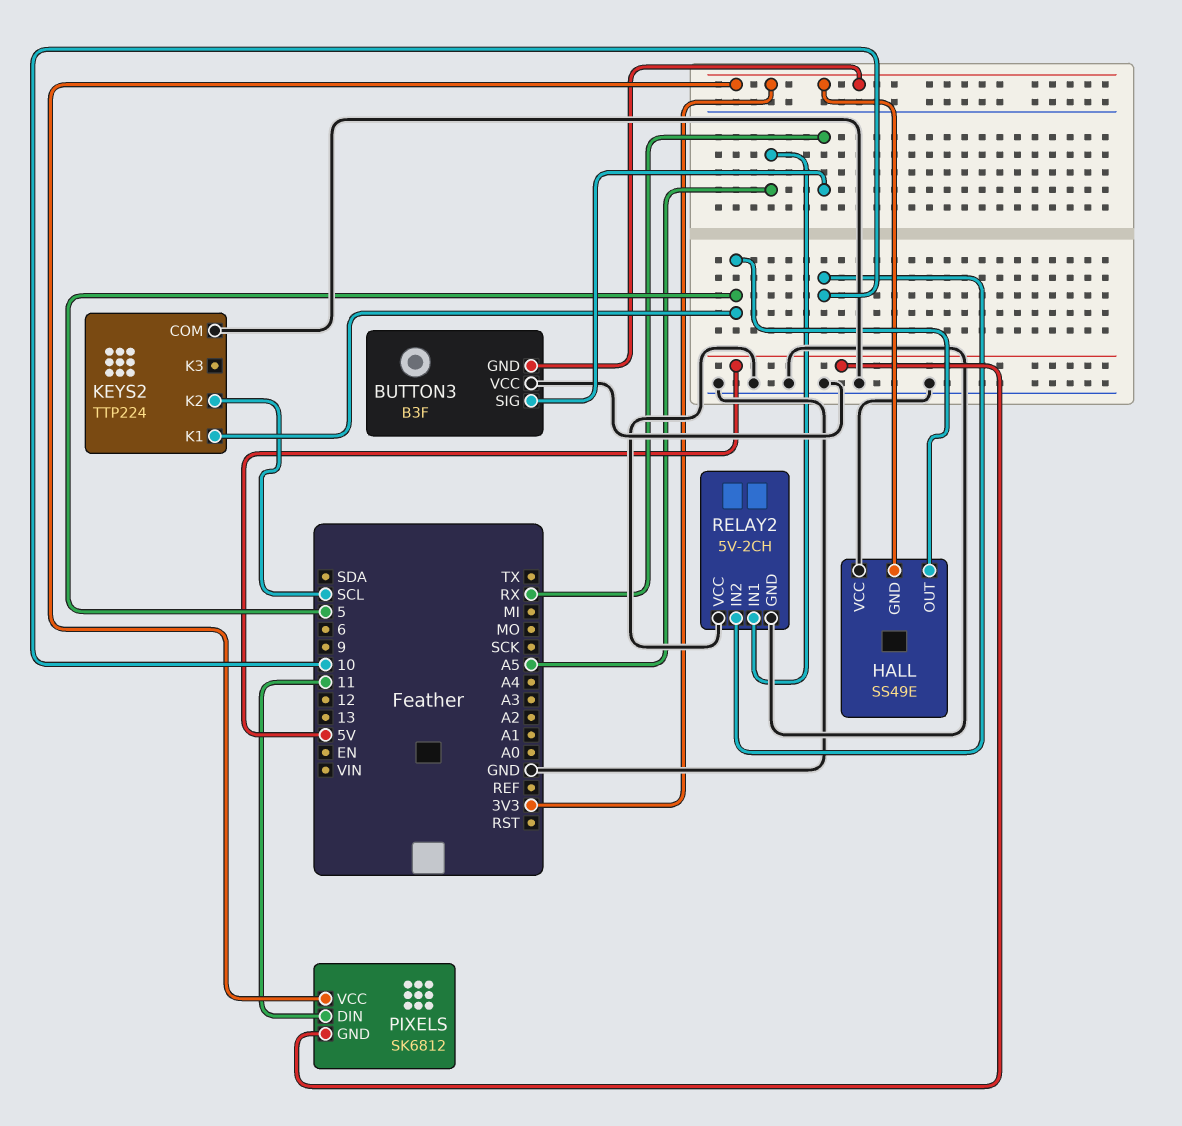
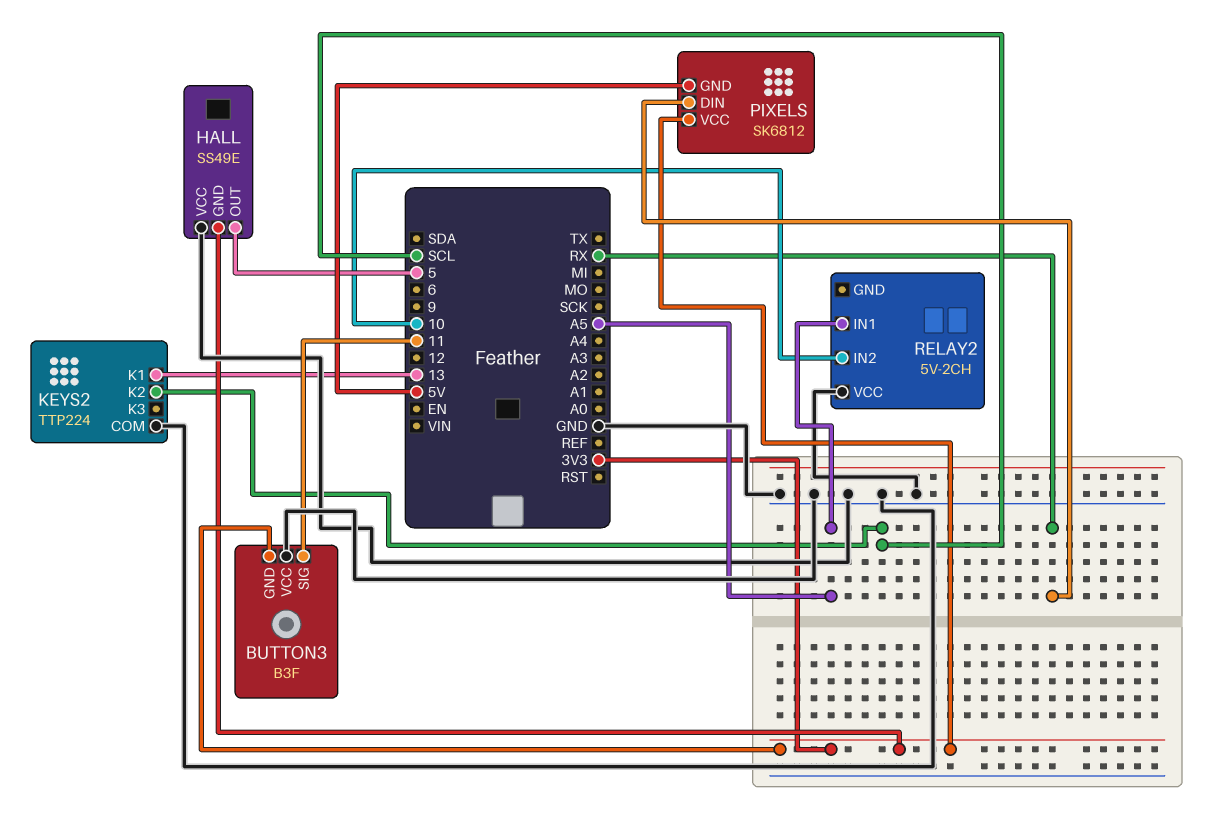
BUTTON3 pin SIG: RX -> 11
KEYS2 pin K1: 5 -> 13
PIXELS pin DIN: 11 -> RX
RELAY2 pin GND: GND -> none

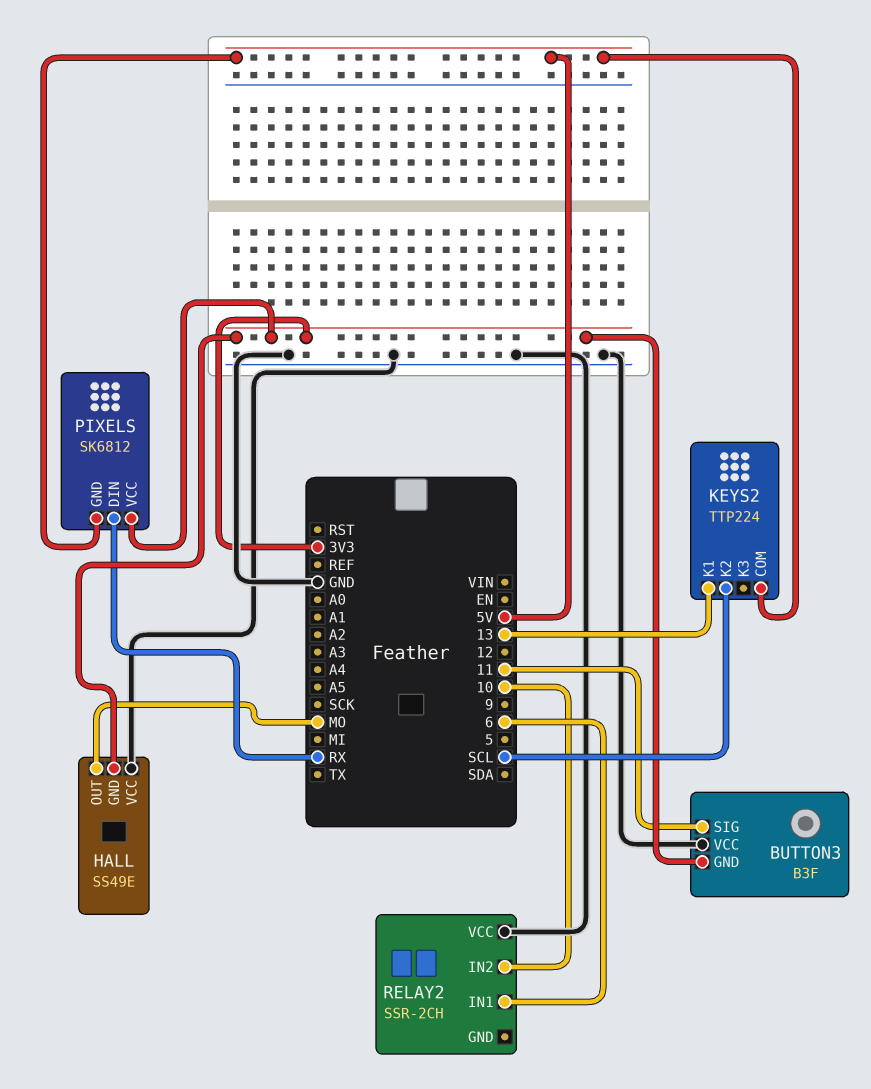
HALL pin OUT: 5 -> MO
KEYS2 pin COM: GND -> 5V
RELAY2: 5V-2CH -> SSR-2CH
RELAY2 pin IN1: A5 -> 6

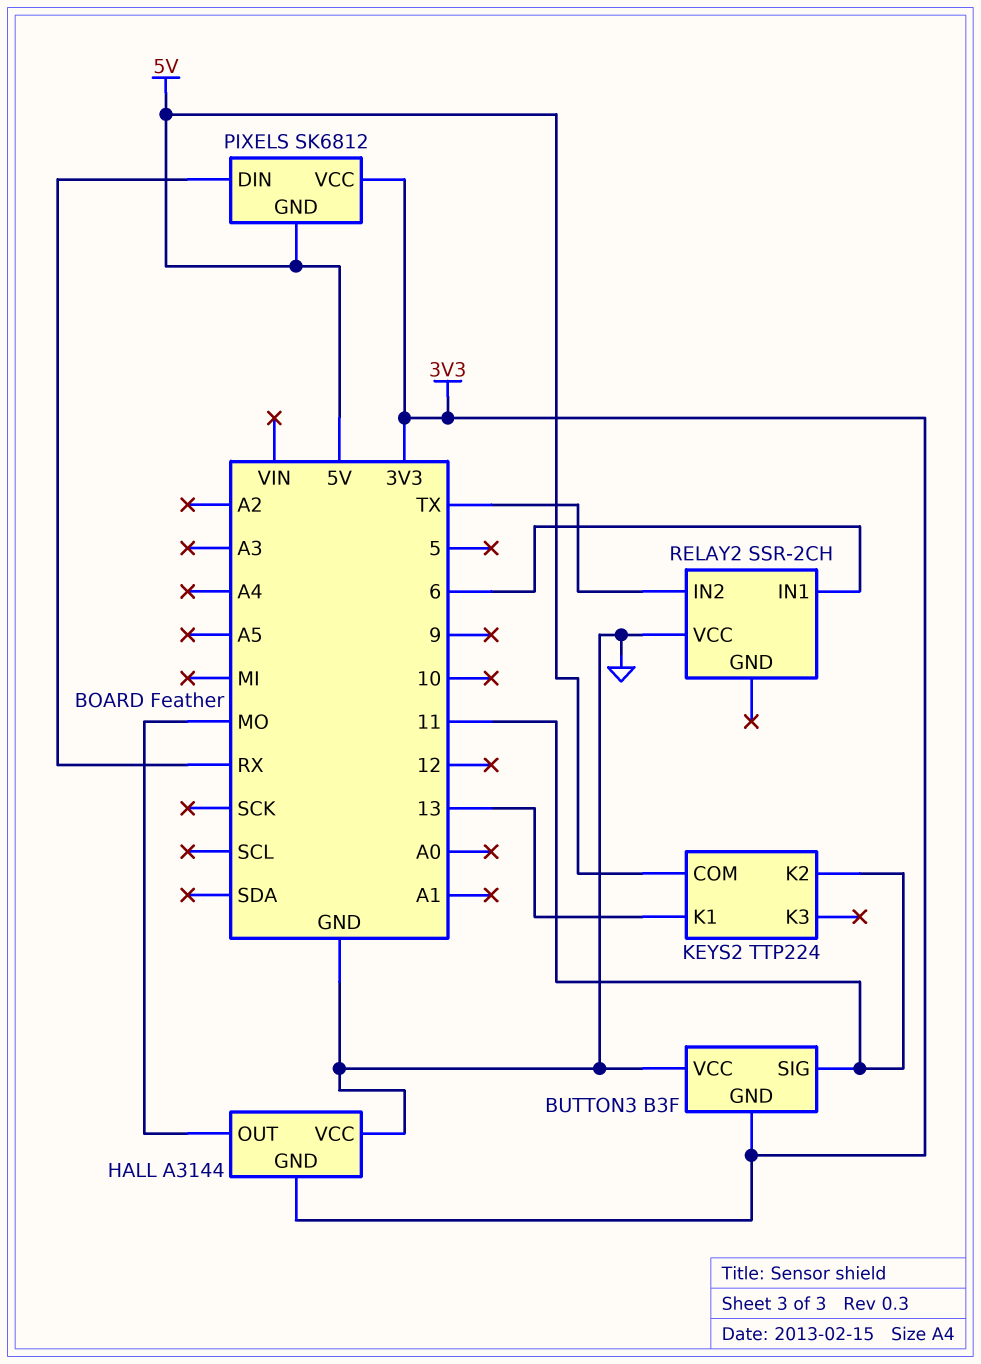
HALL: SS49E -> A3144
KEYS2 pin K2: SCL -> 11
RELAY2 pin IN2: 10 -> TX

